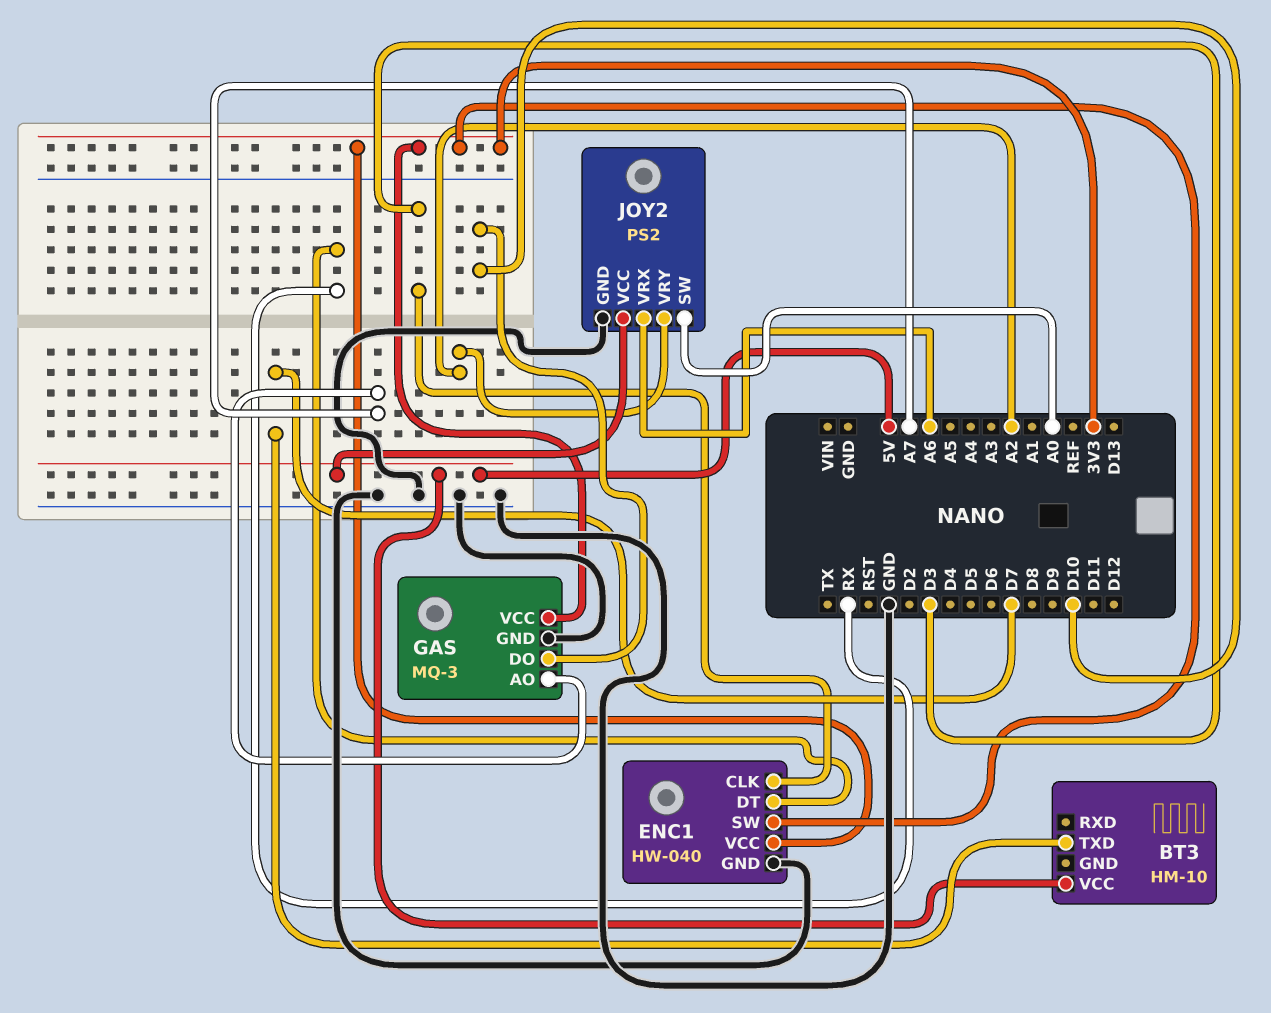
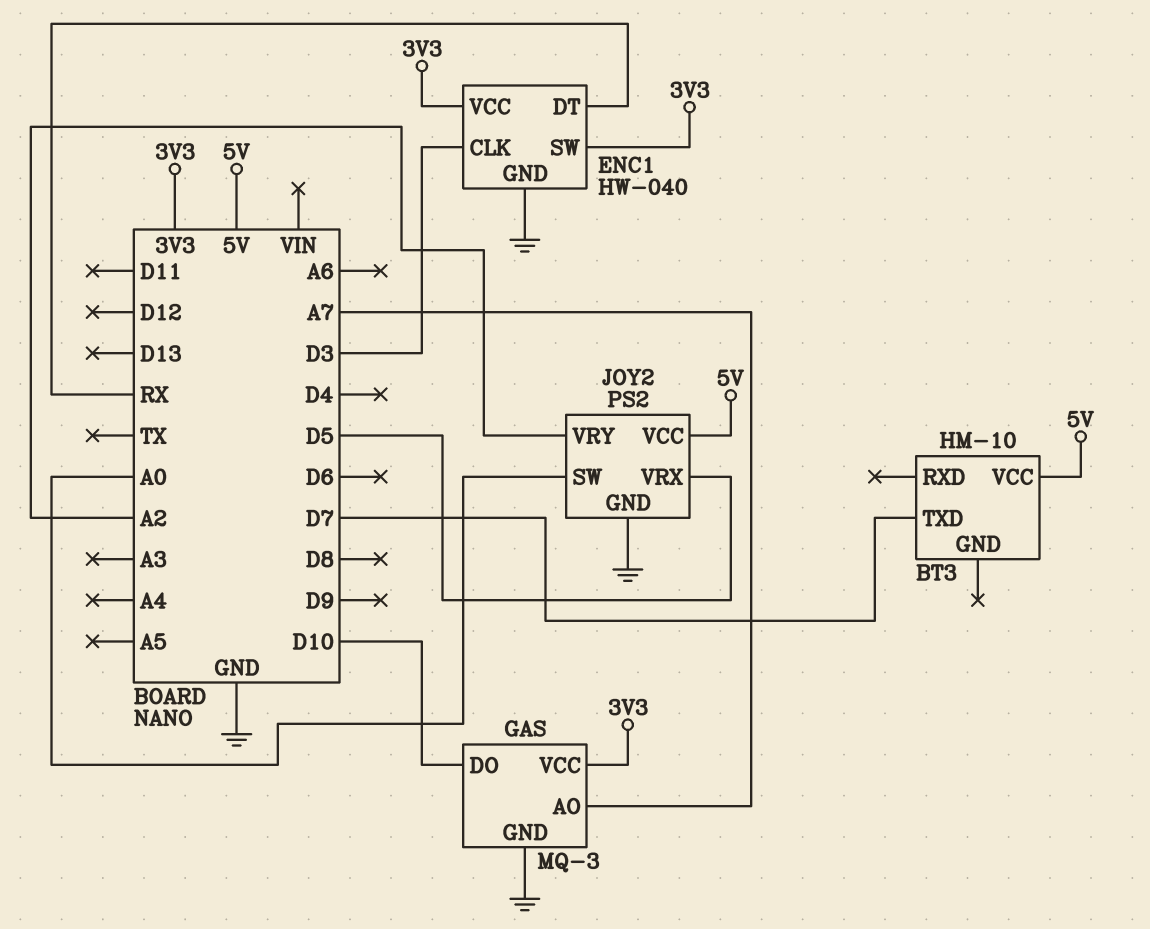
JOY2 pin VRX: A6 -> D5

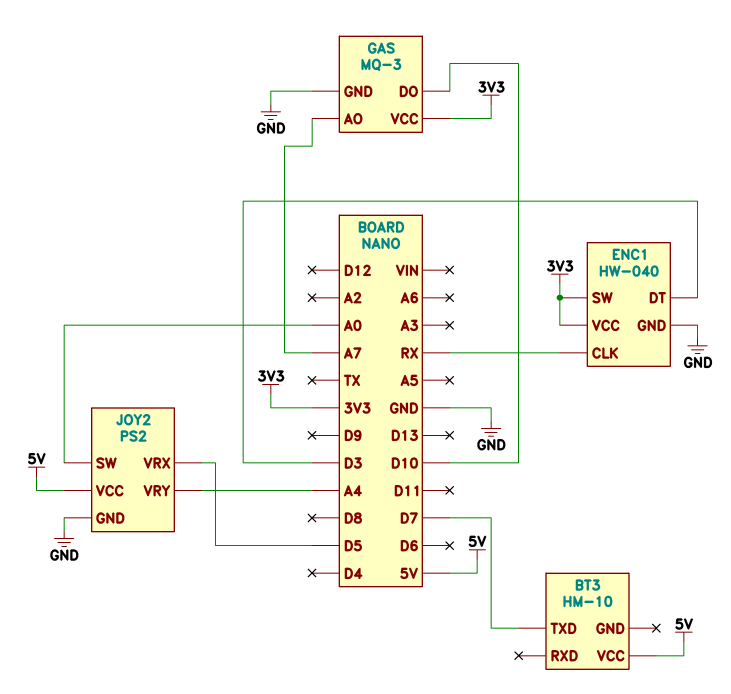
ENC1 pin CLK: D3 -> RX
ENC1 pin DT: RX -> D3
JOY2 pin VRY: A2 -> A4

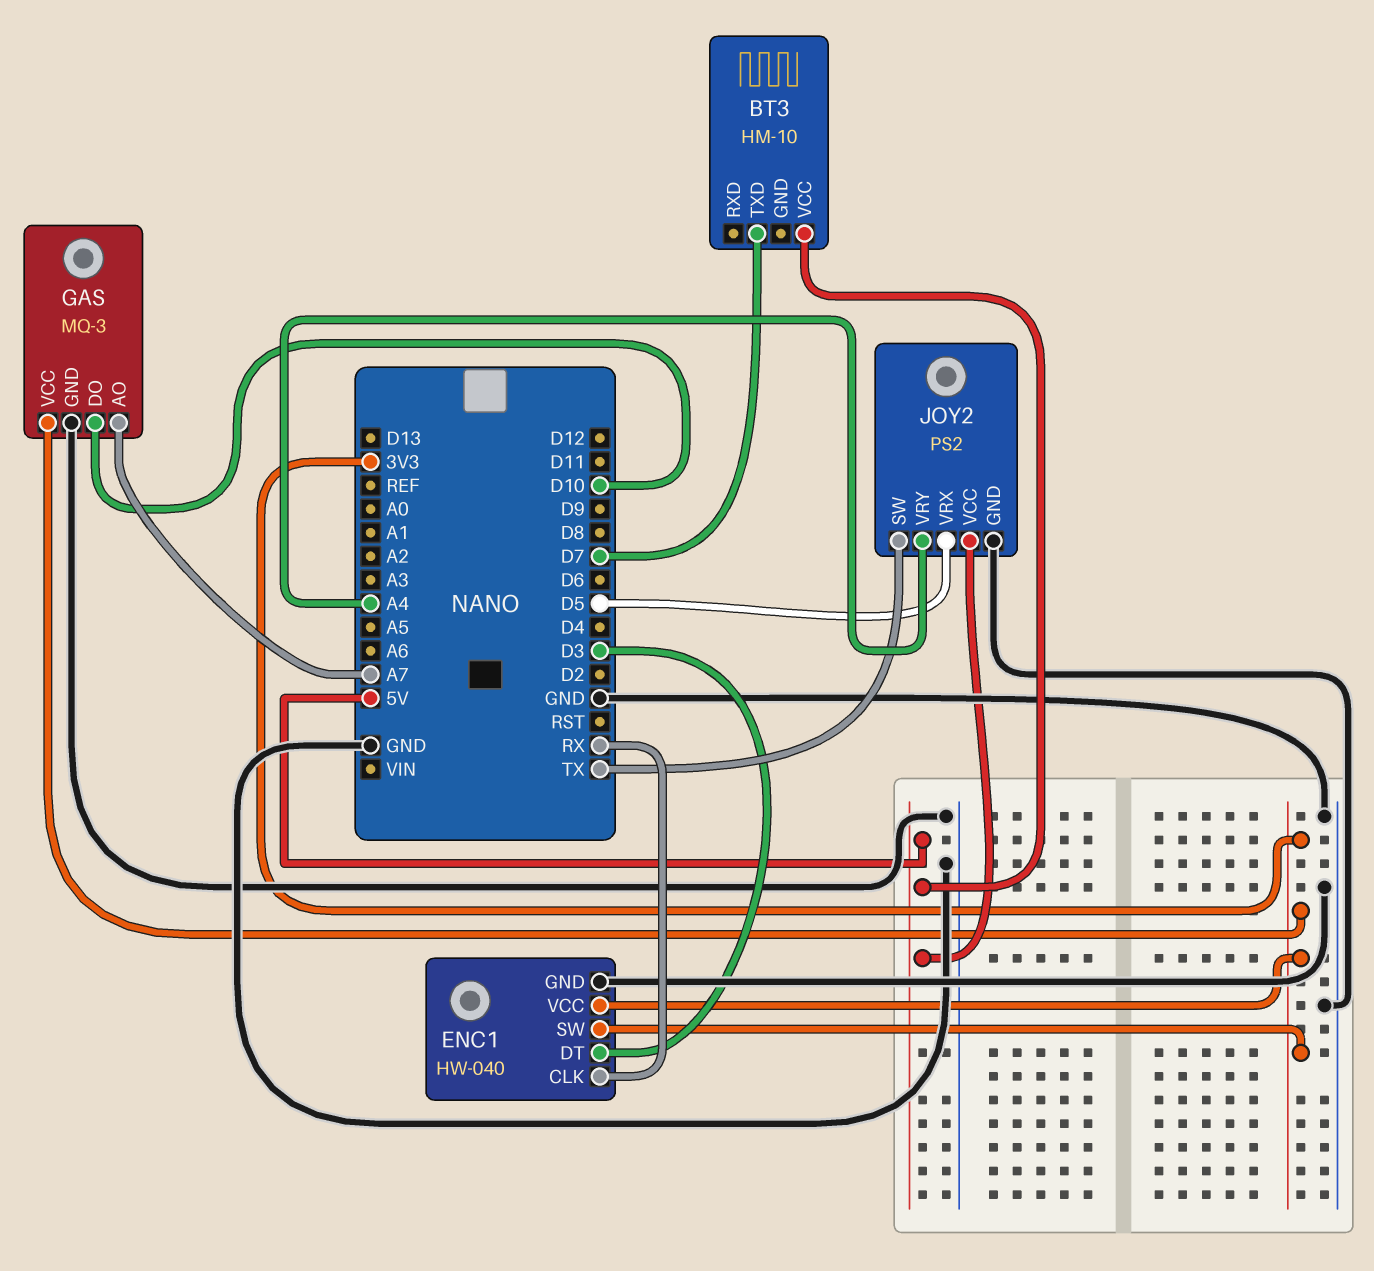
JOY2 pin SW: A0 -> TX

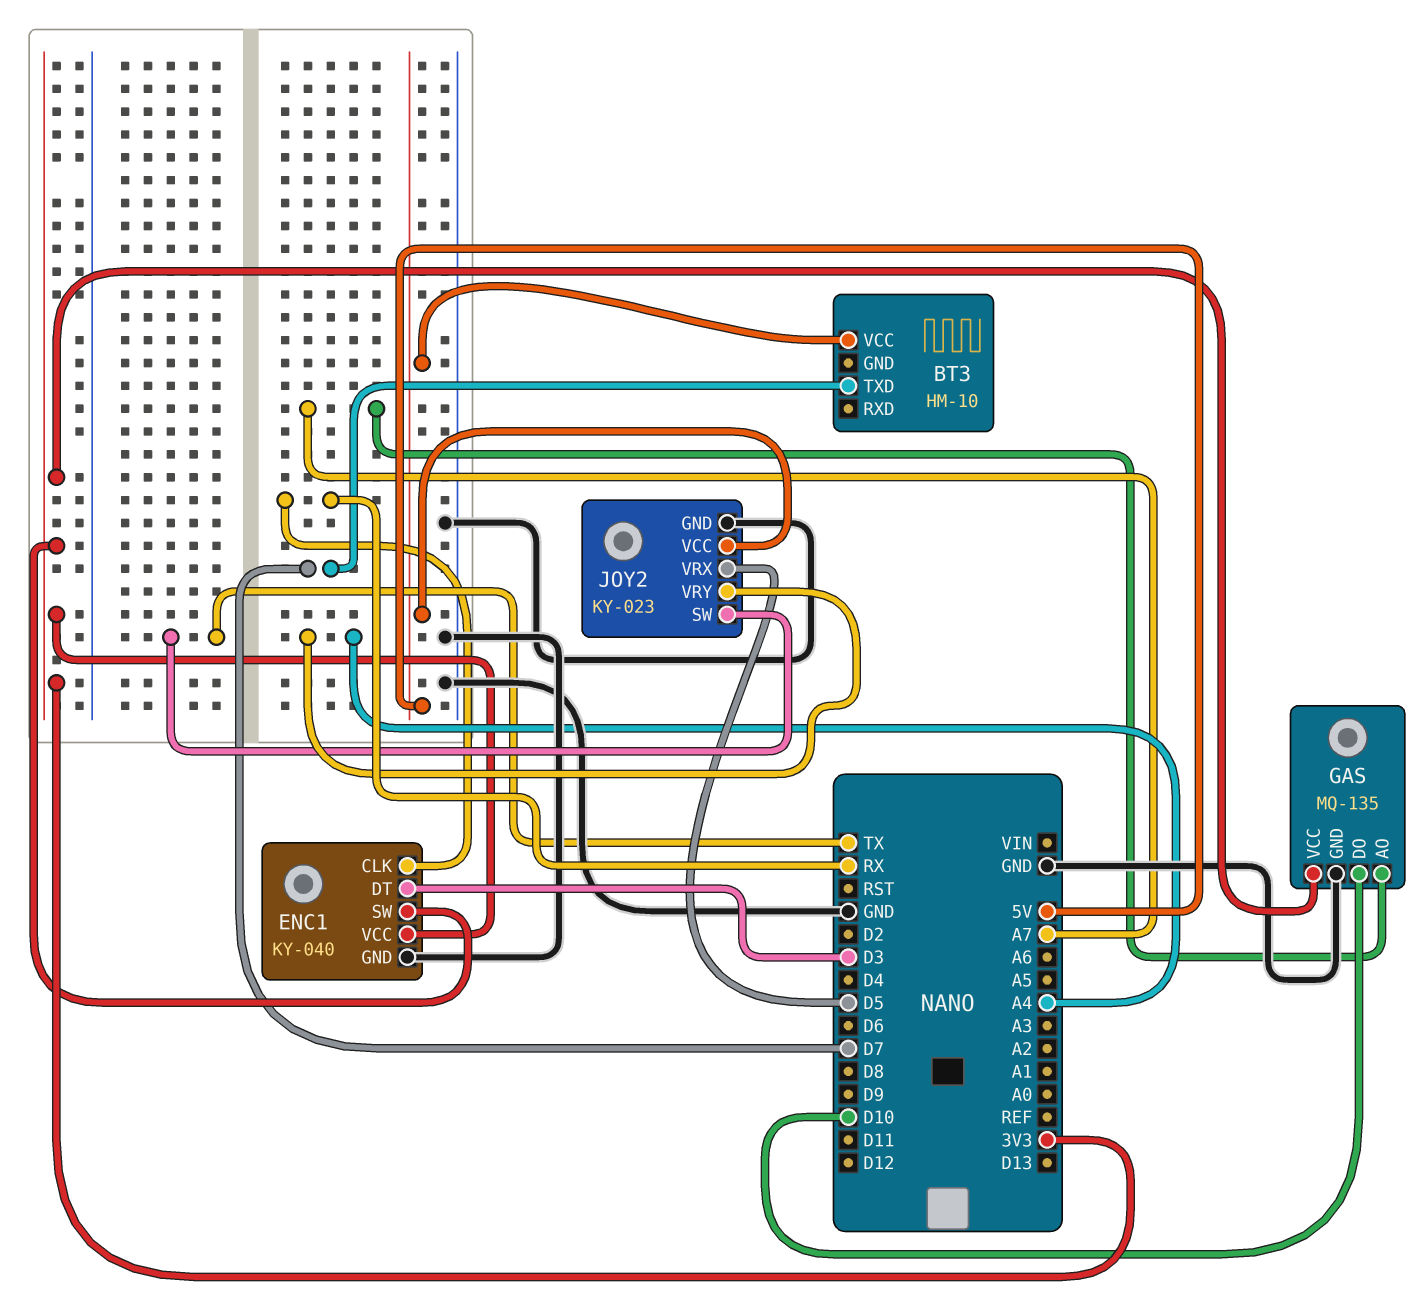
ENC1: HW-040 -> KY-040
GAS: MQ-3 -> MQ-135
JOY2: PS2 -> KY-023

